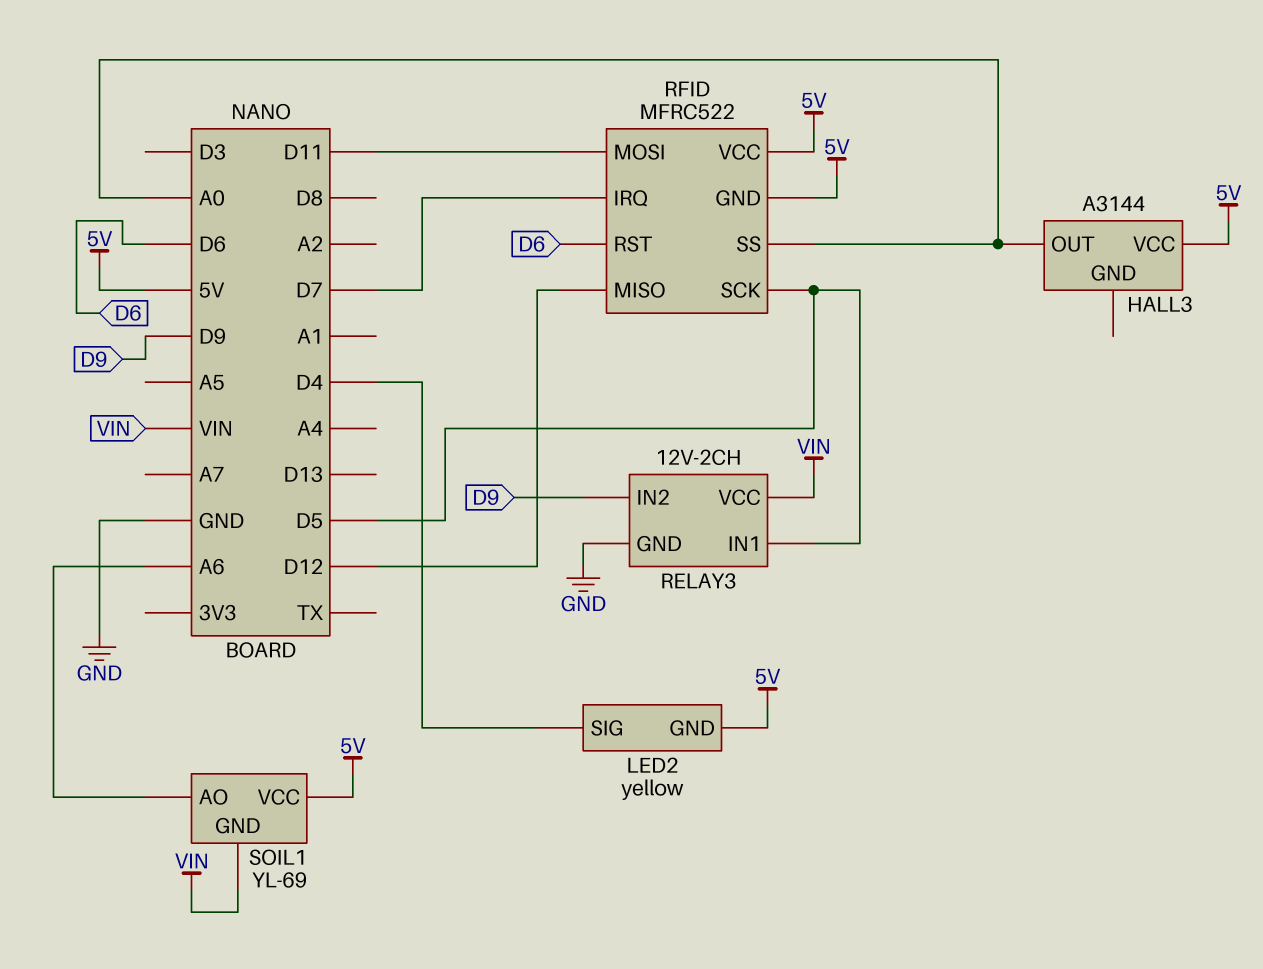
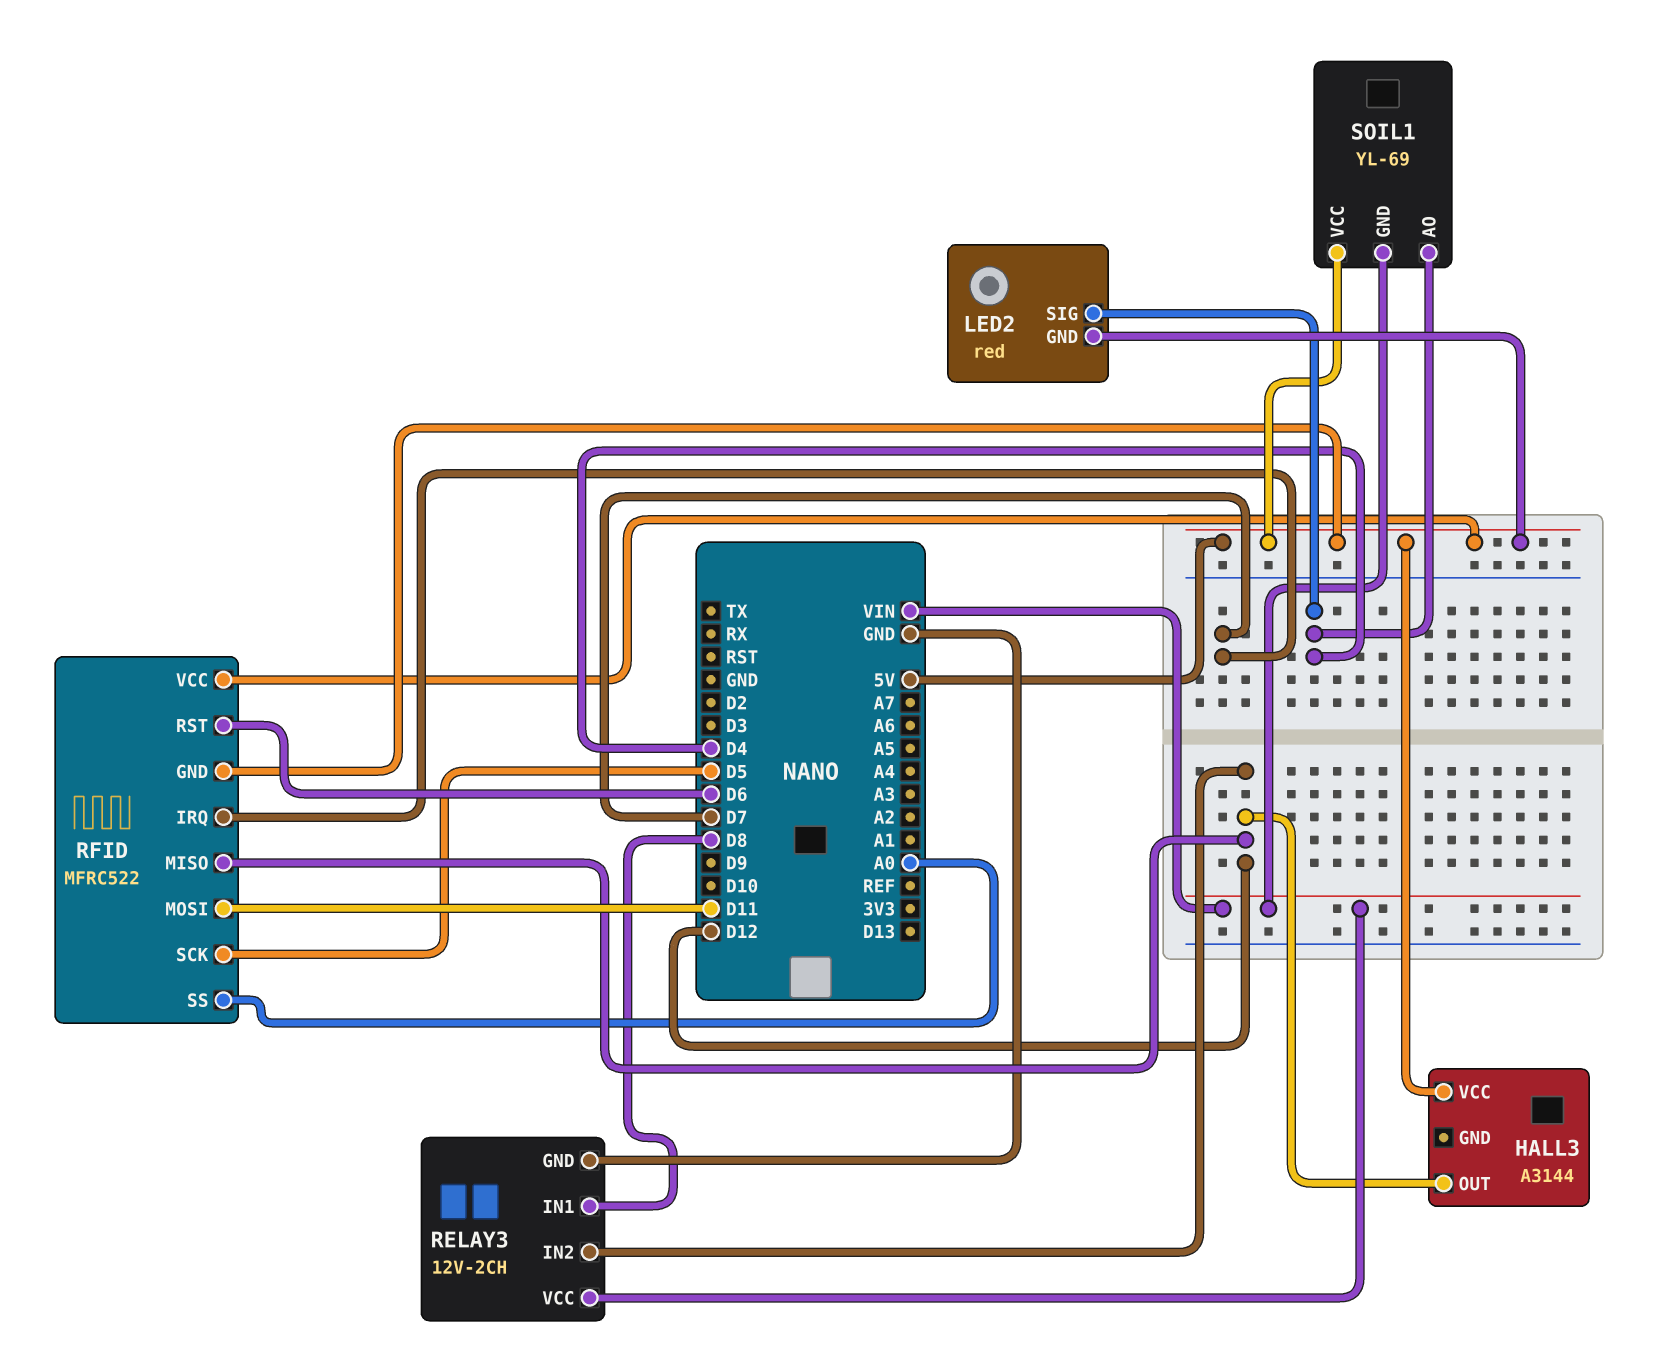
HALL3 pin OUT: A0 -> D12
LED2: yellow -> red
RELAY3 pin IN1: D5 -> D8
RELAY3 pin IN2: D9 -> D12
SOIL1 pin AO: A6 -> D4

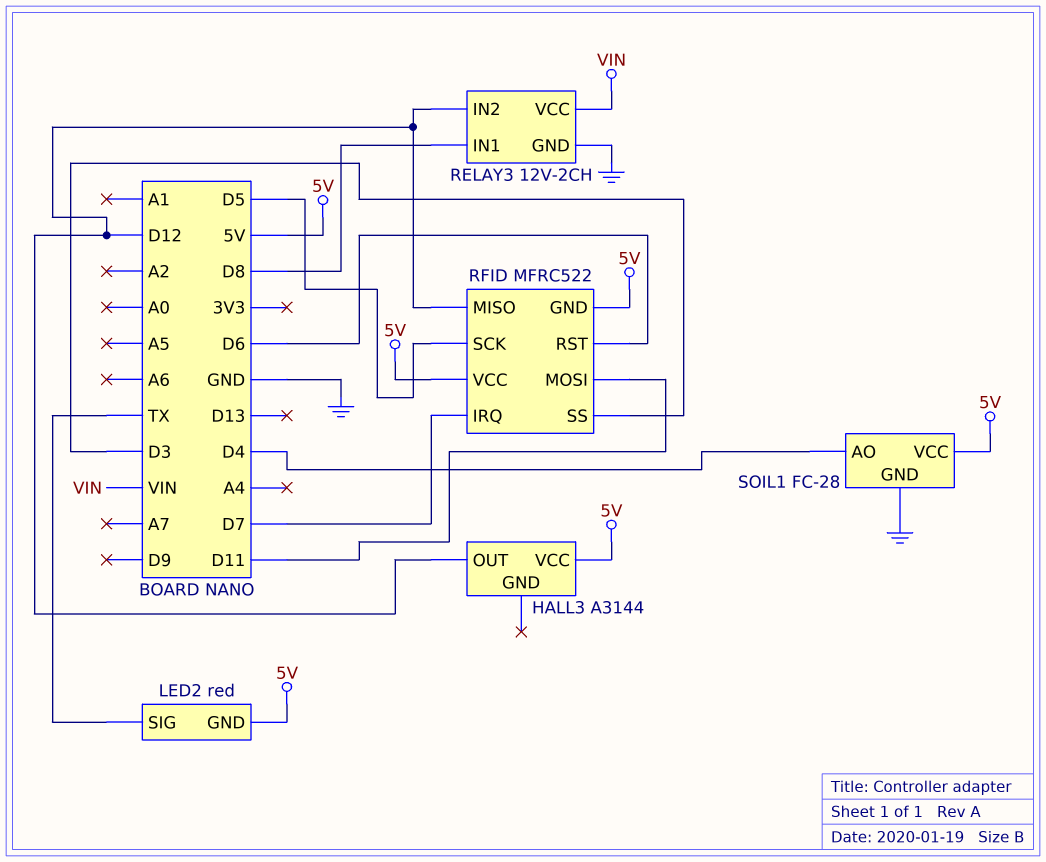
LED2 pin SIG: D4 -> TX
RFID pin SS: A0 -> D3
SOIL1: YL-69 -> FC-28
SOIL1 pin GND: VIN -> GND

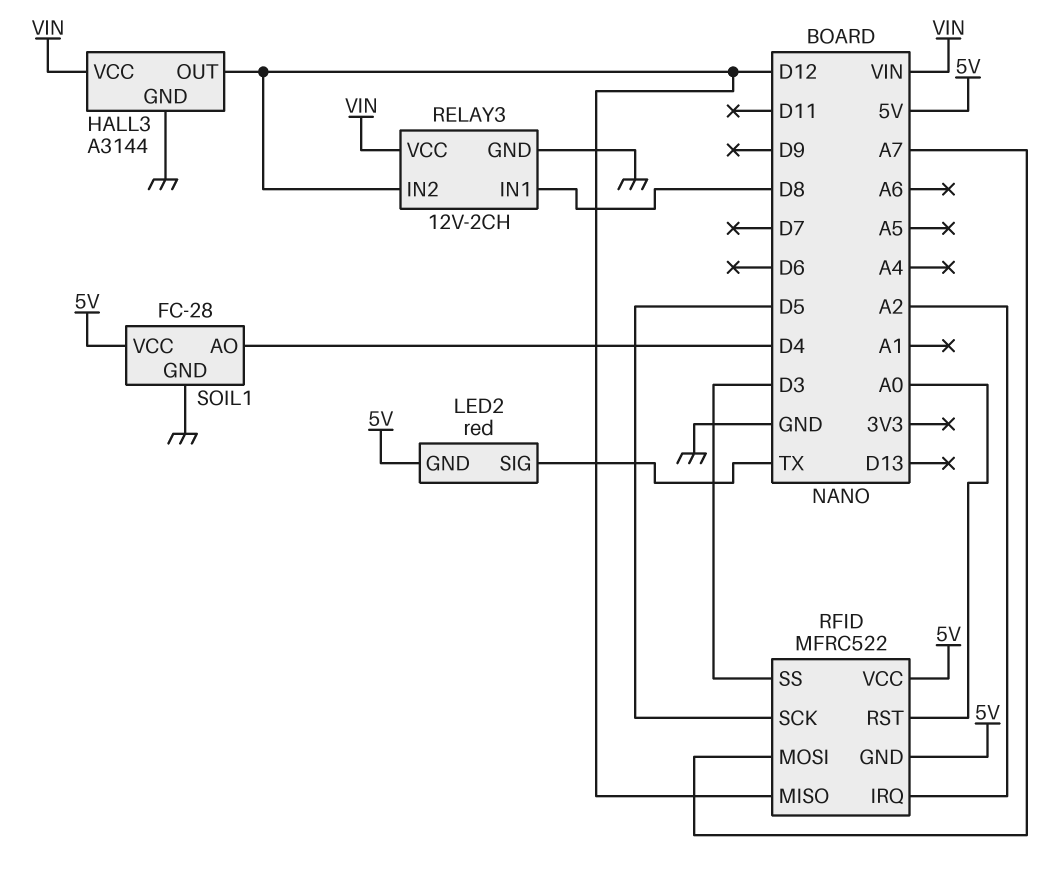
HALL3 pin GND: none -> GND
HALL3 pin VCC: 5V -> VIN
RFID pin IRQ: D7 -> A2
RFID pin MOSI: D11 -> A7
RFID pin RST: D6 -> A0

